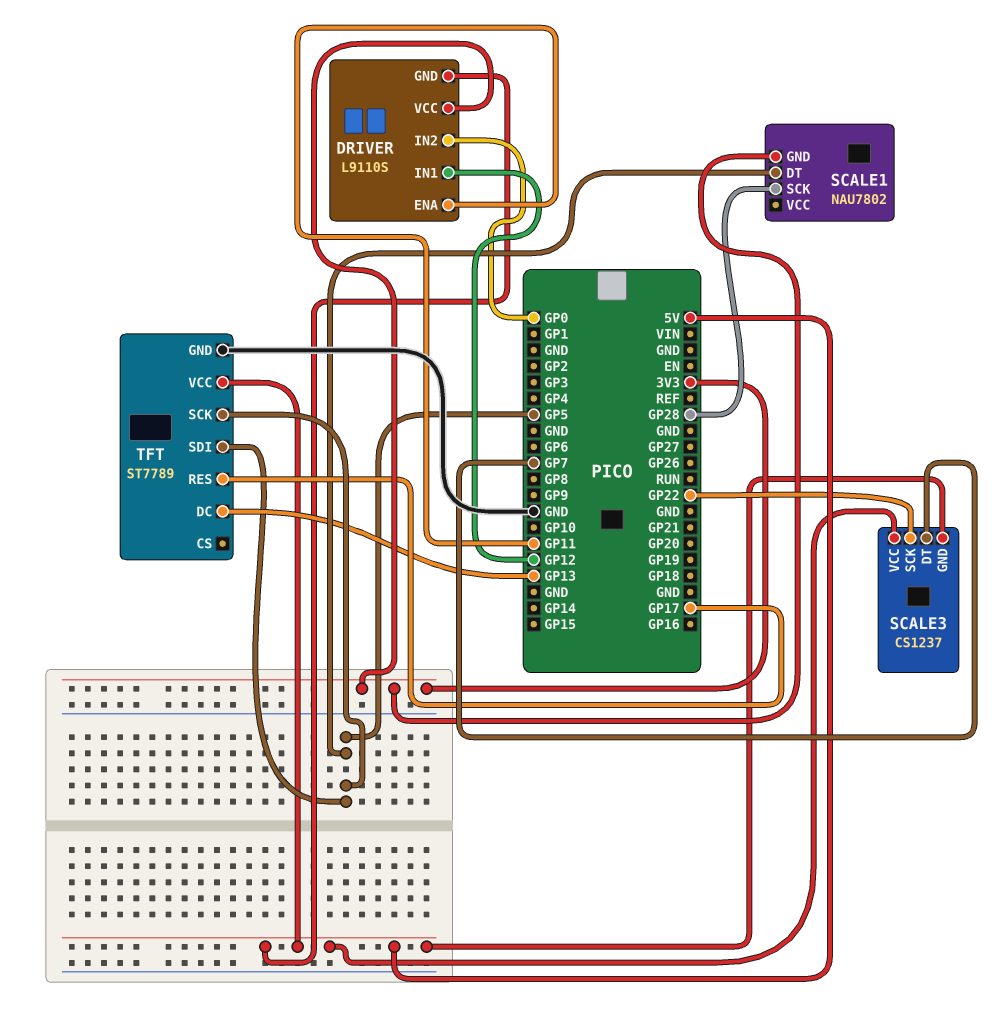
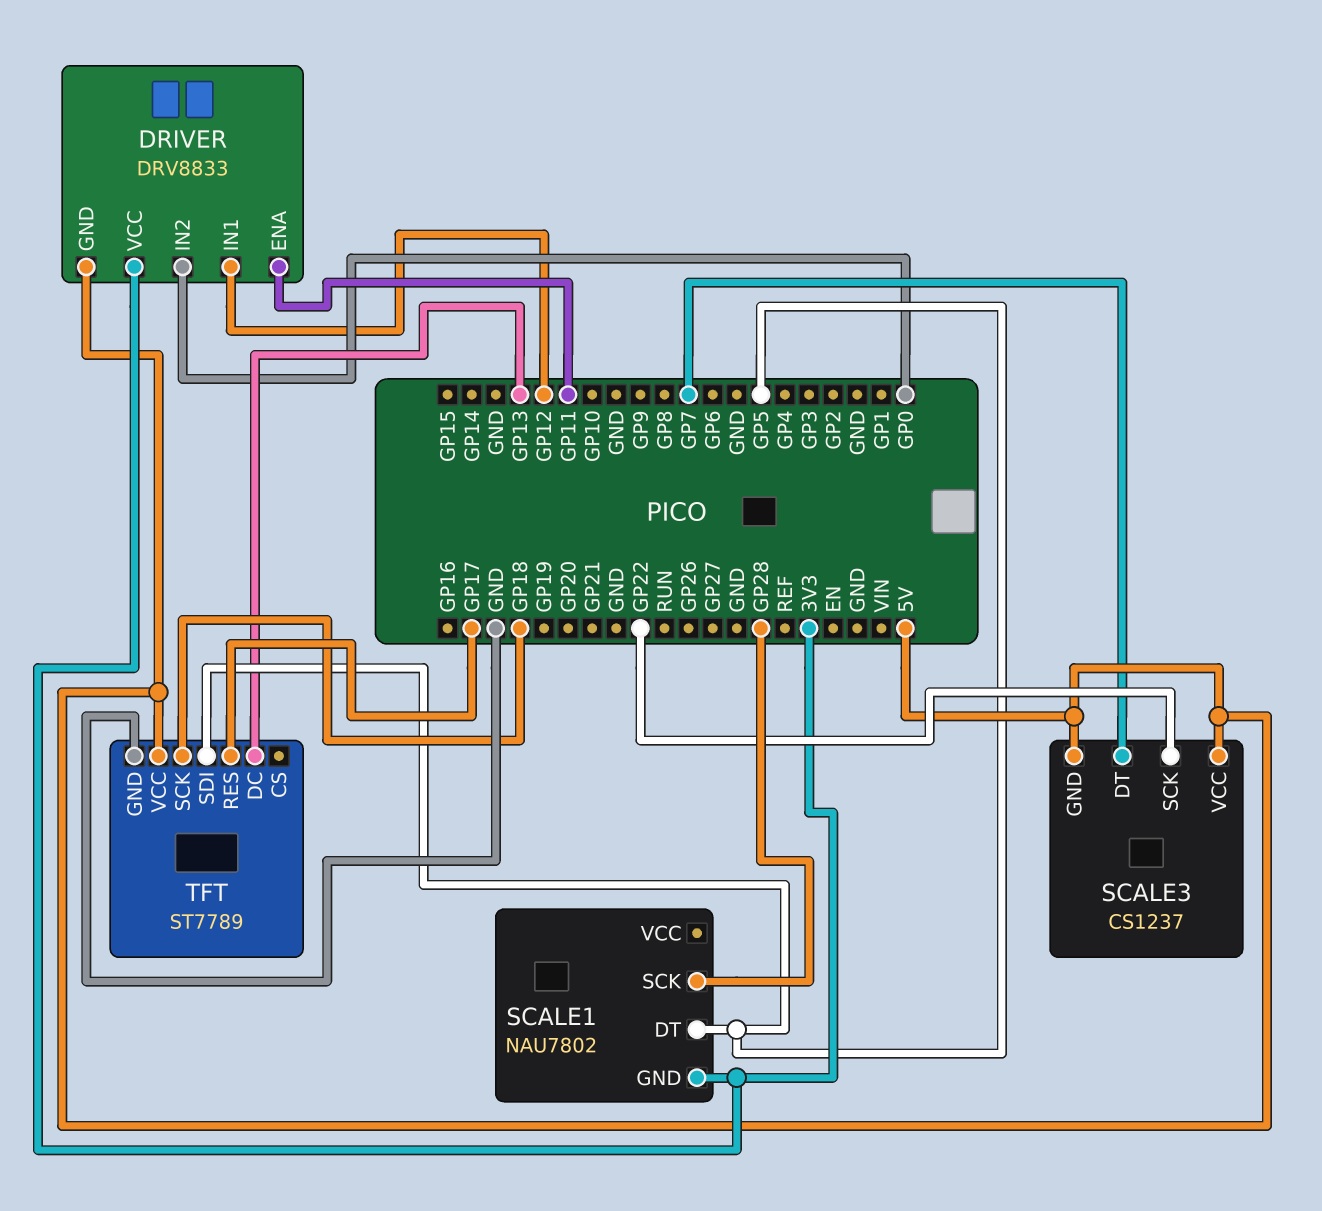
DRIVER: L9110S -> DRV8833
TFT pin SCK: GP5 -> GP18

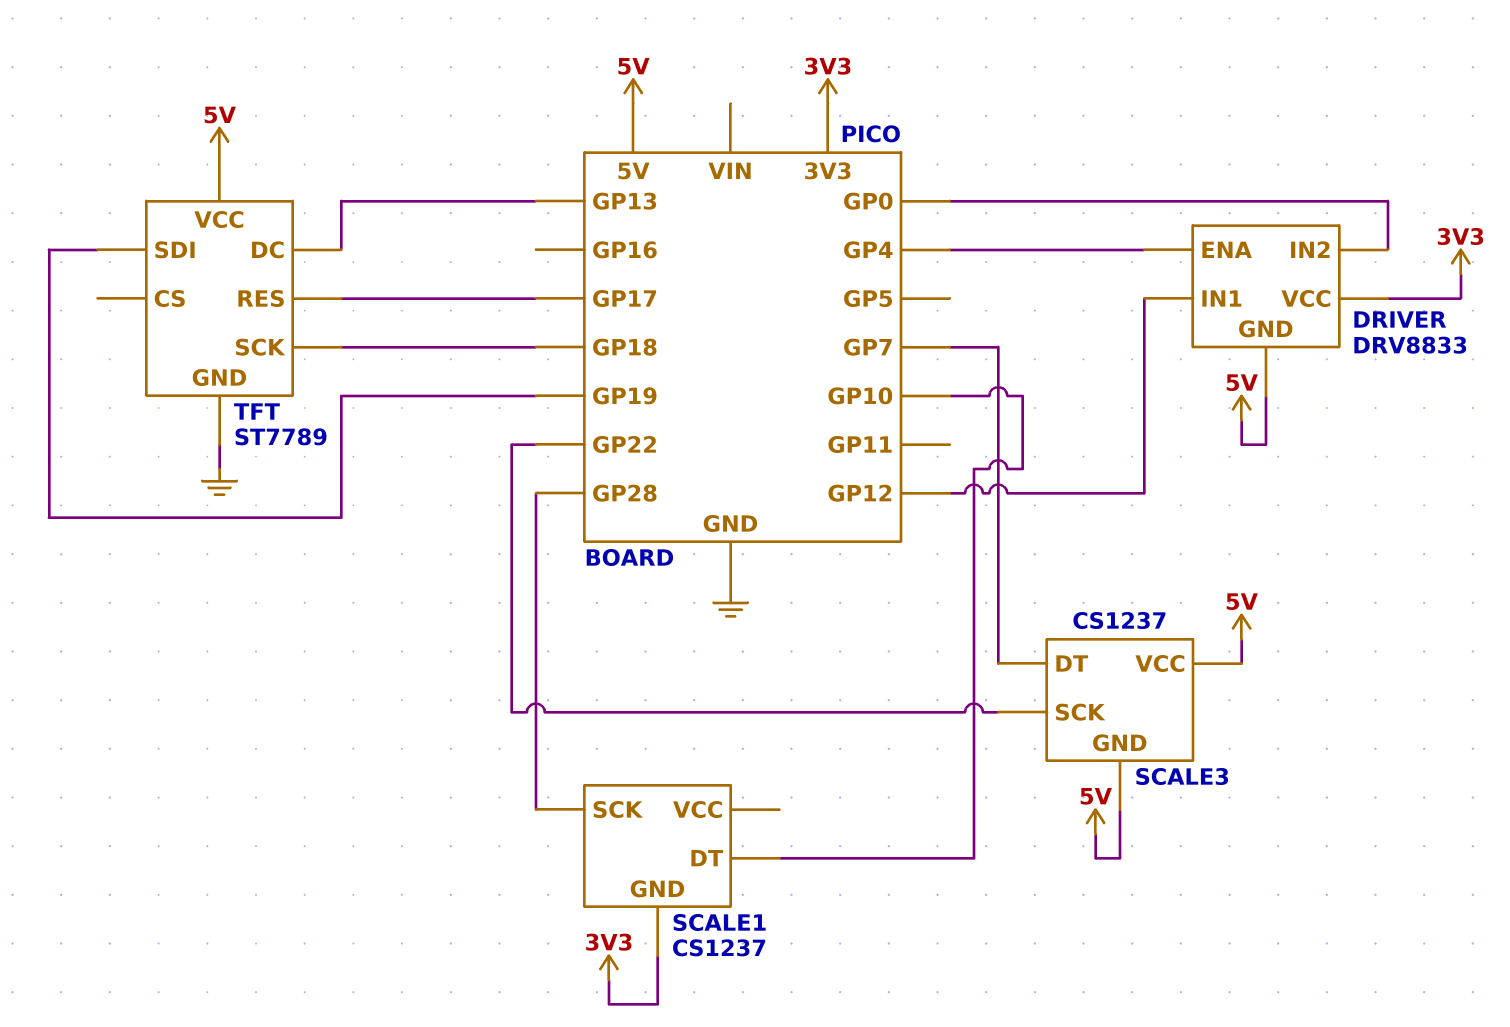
DRIVER pin ENA: GP11 -> GP4
SCALE1: NAU7802 -> CS1237
SCALE1 pin DT: GP5 -> GP10
TFT pin SDI: GP5 -> GP19

